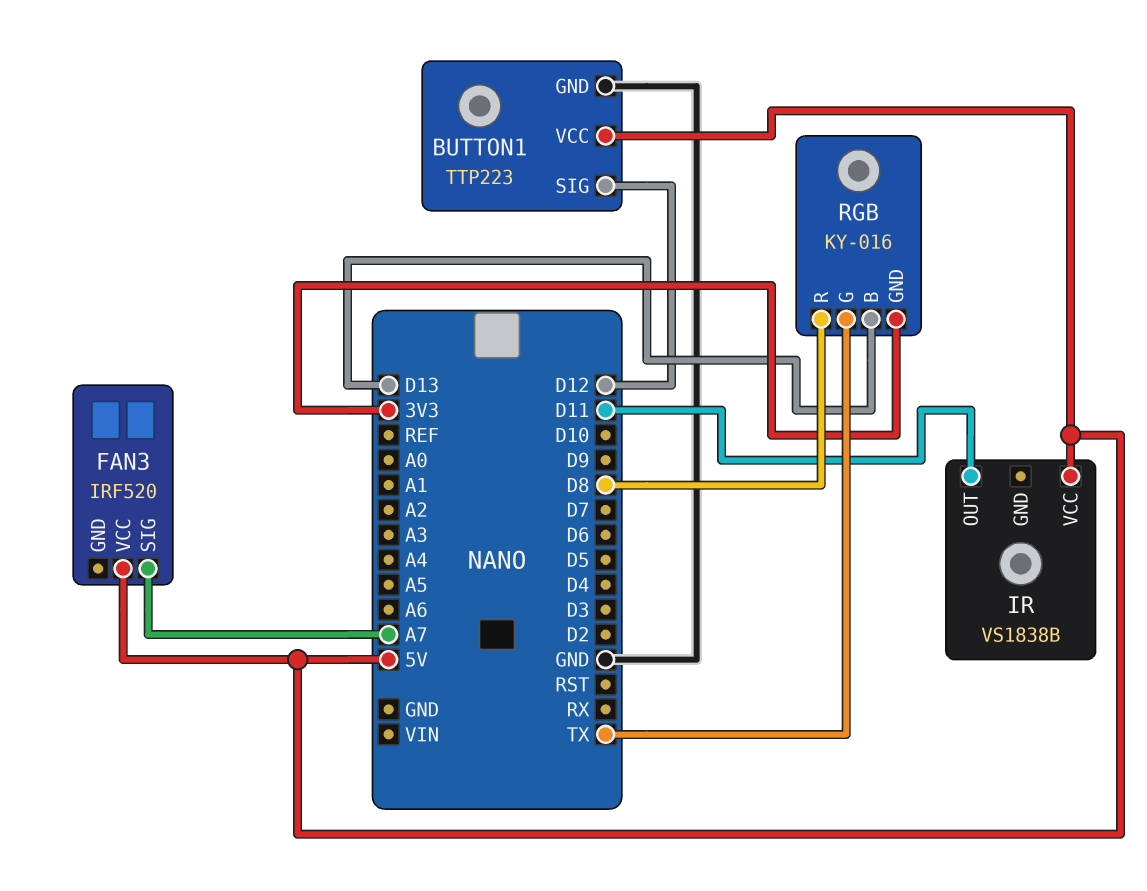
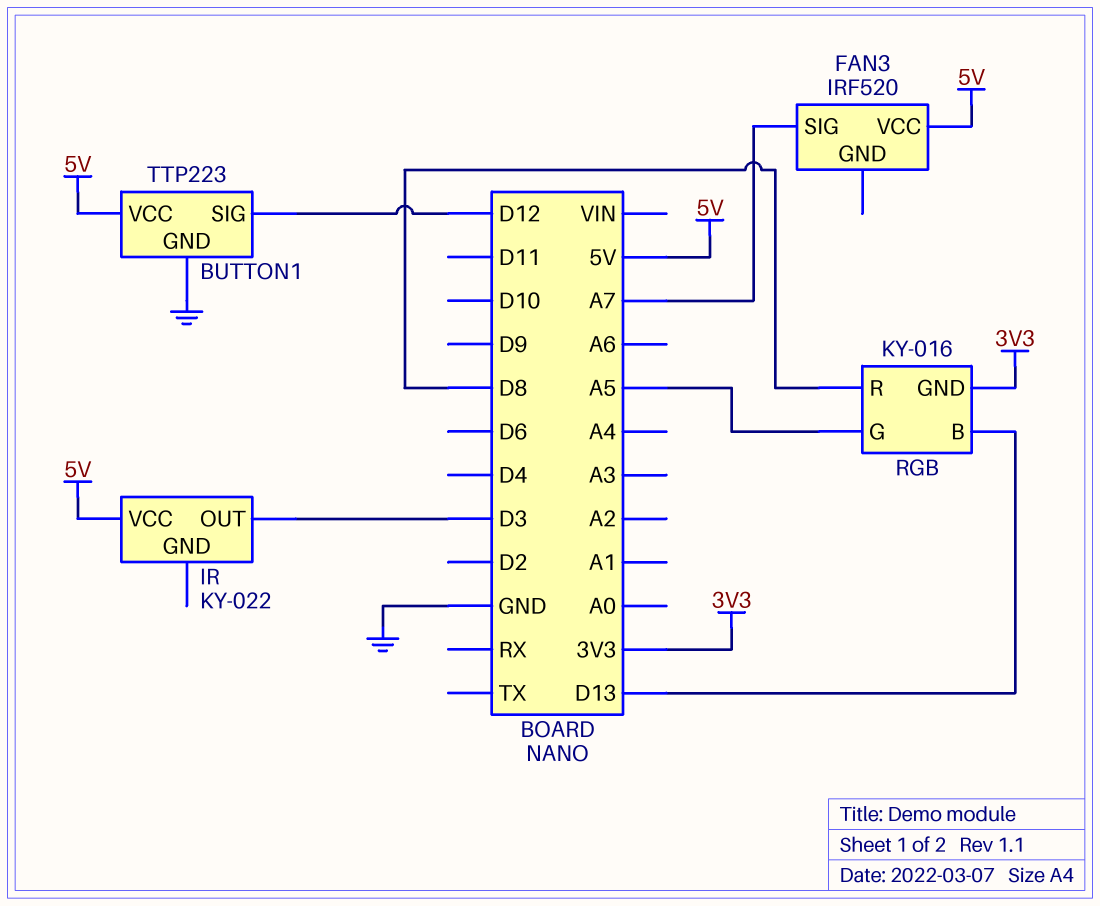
IR: VS1838B -> KY-022
IR pin OUT: D11 -> D3
RGB pin G: TX -> A5

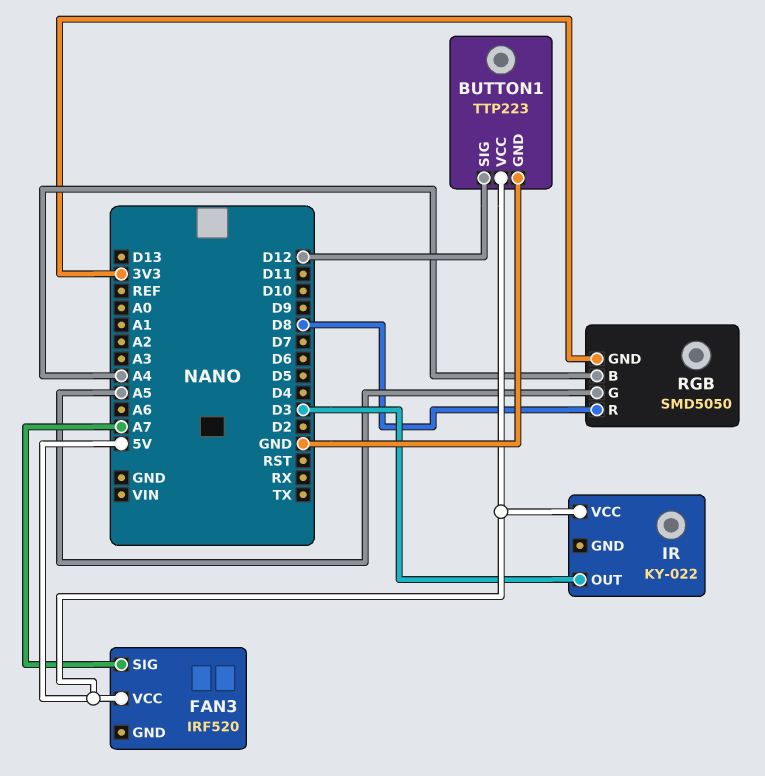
RGB: KY-016 -> SMD5050
RGB pin B: D13 -> A4

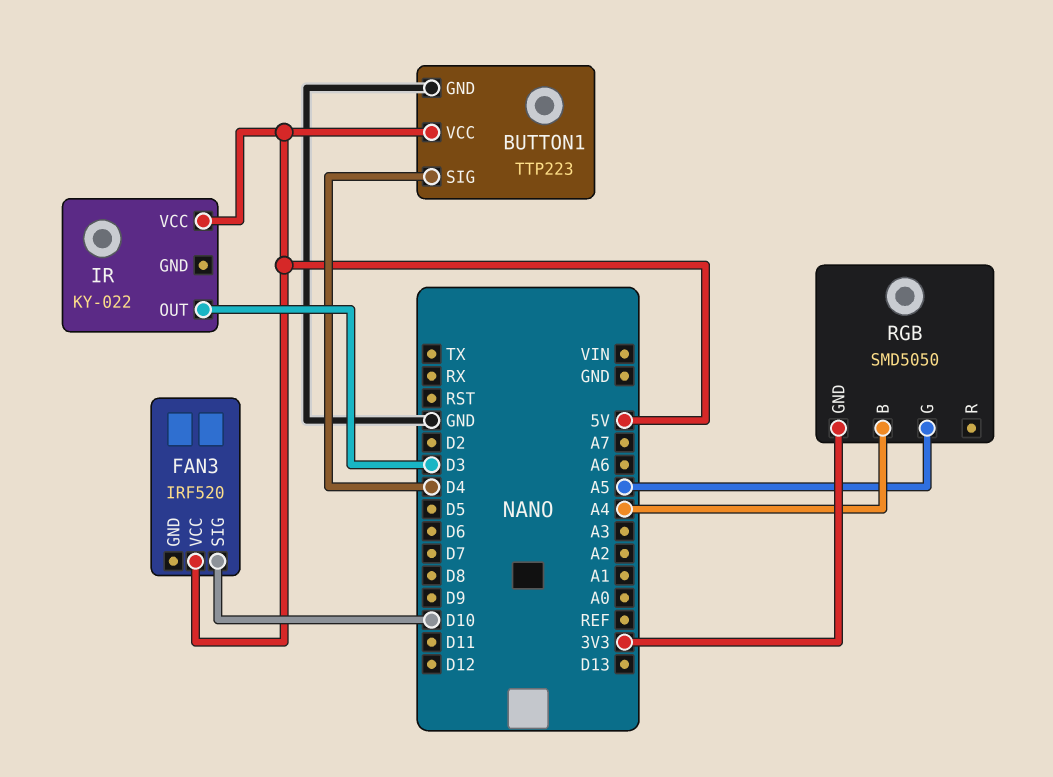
BUTTON1 pin SIG: D12 -> D4
FAN3 pin SIG: A7 -> D10
RGB pin R: D8 -> none

